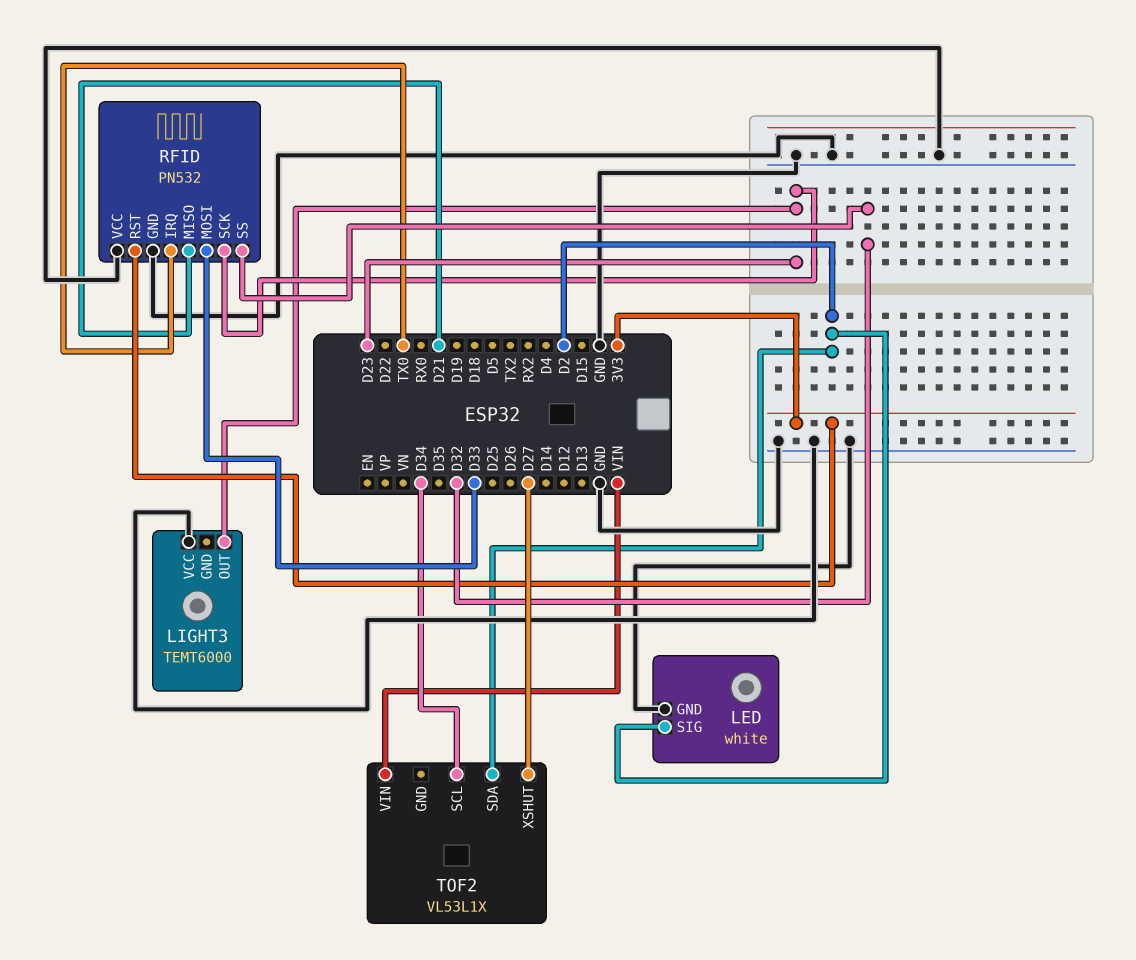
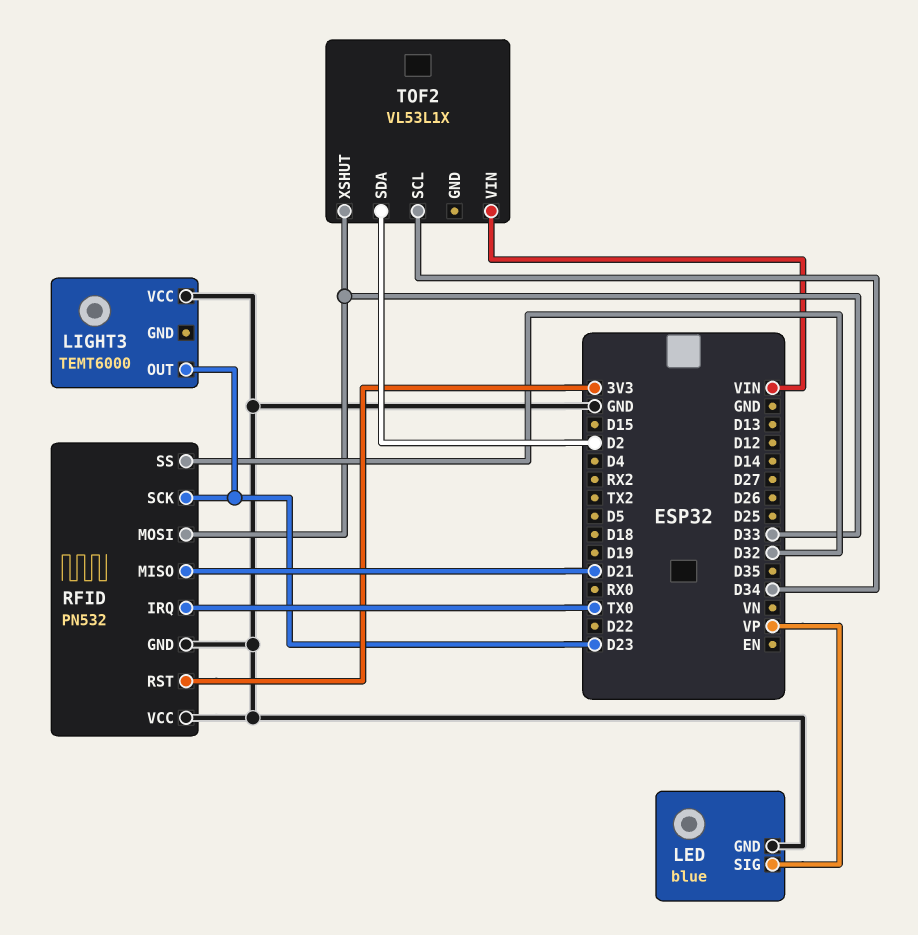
LED: white -> blue
LED pin SIG: D2 -> VP
TOF2 pin XSHUT: D27 -> D33

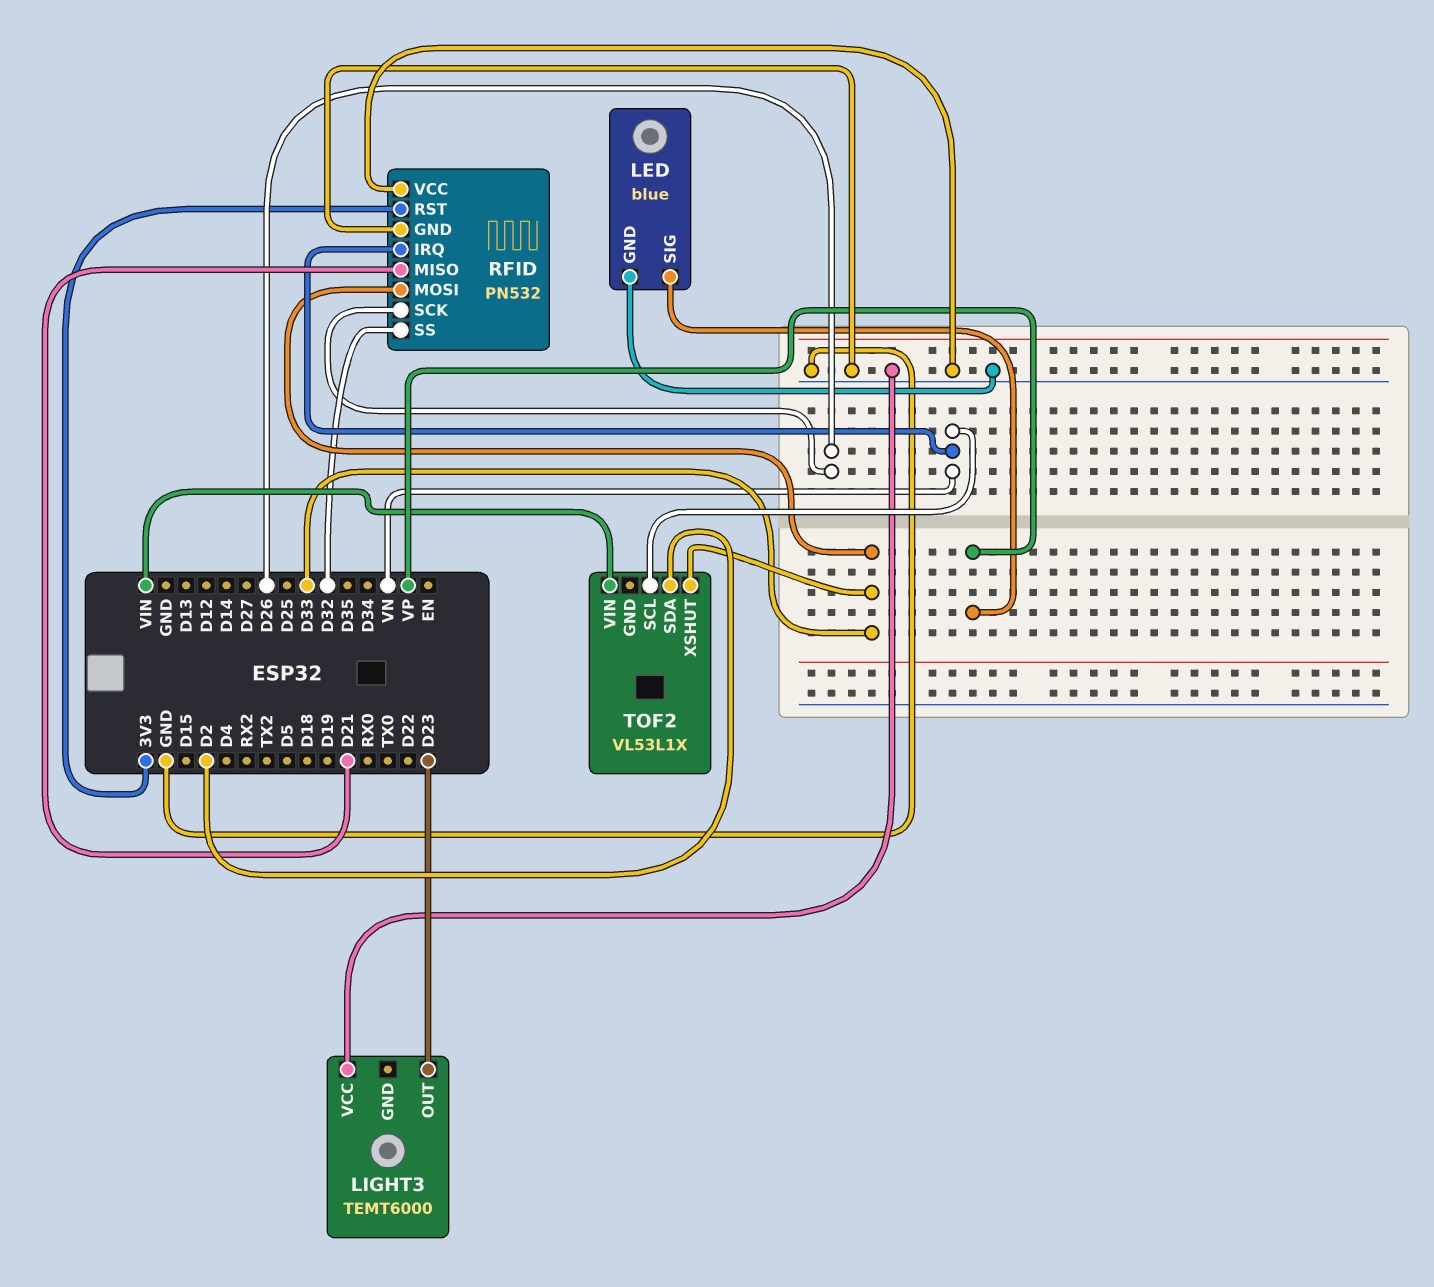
RFID pin IRQ: TX0 -> VN
RFID pin SCK: D23 -> D26
TOF2 pin SCL: D34 -> VN

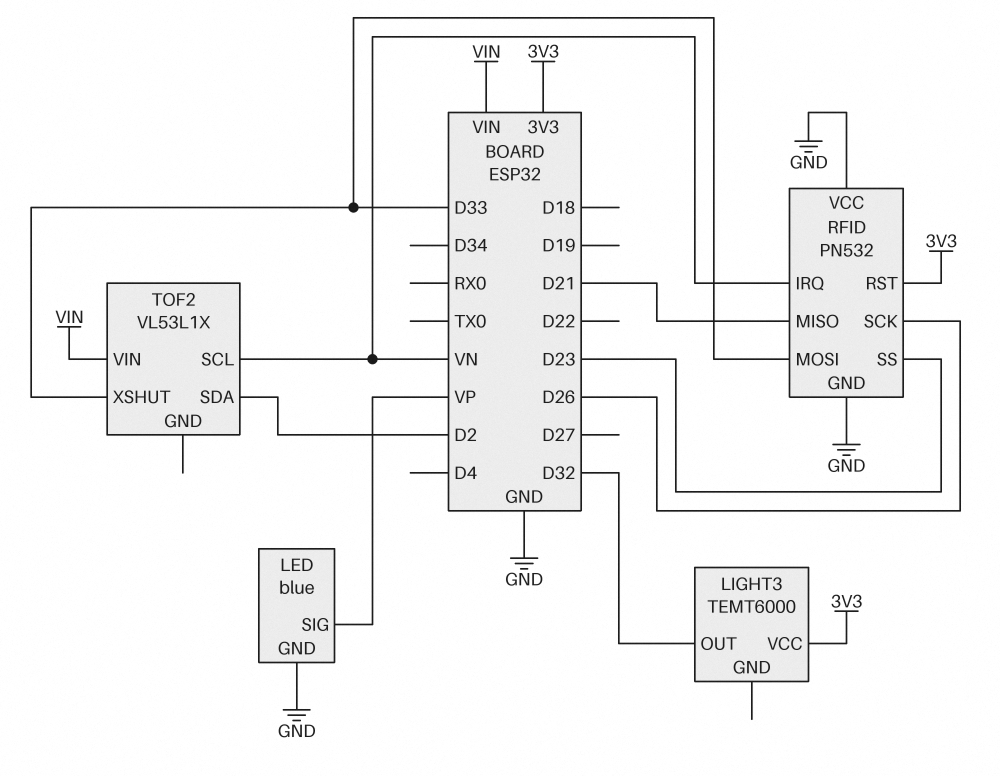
LIGHT3 pin OUT: D23 -> D32
LIGHT3 pin VCC: GND -> 3V3
RFID pin SS: D32 -> D23

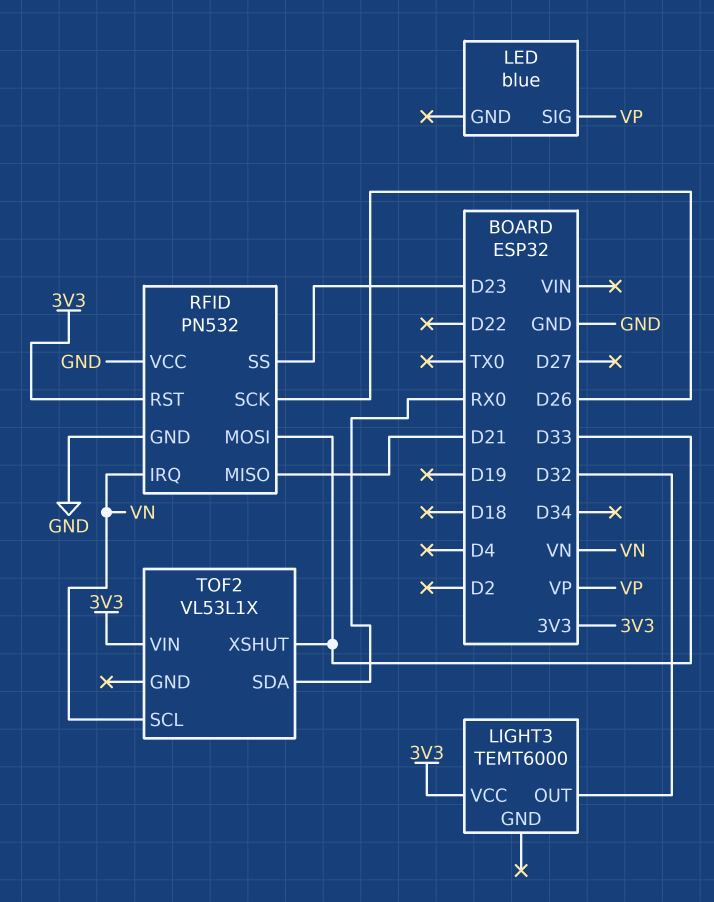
LED pin GND: GND -> none
TOF2 pin SDA: D2 -> RX0
TOF2 pin VIN: VIN -> 3V3

